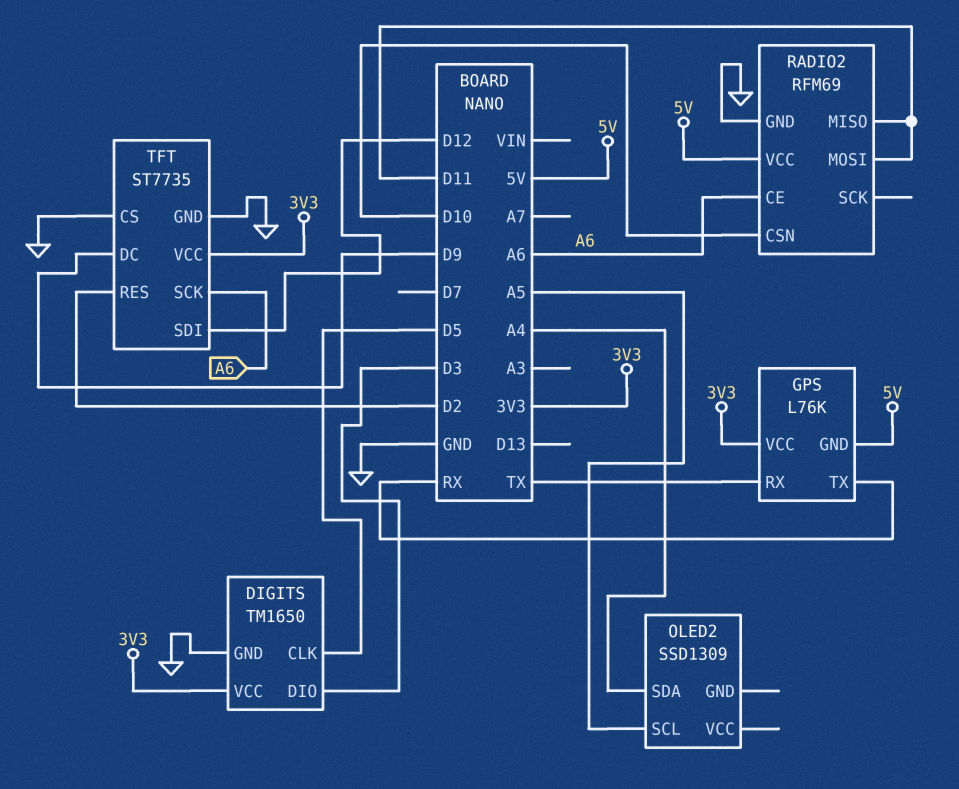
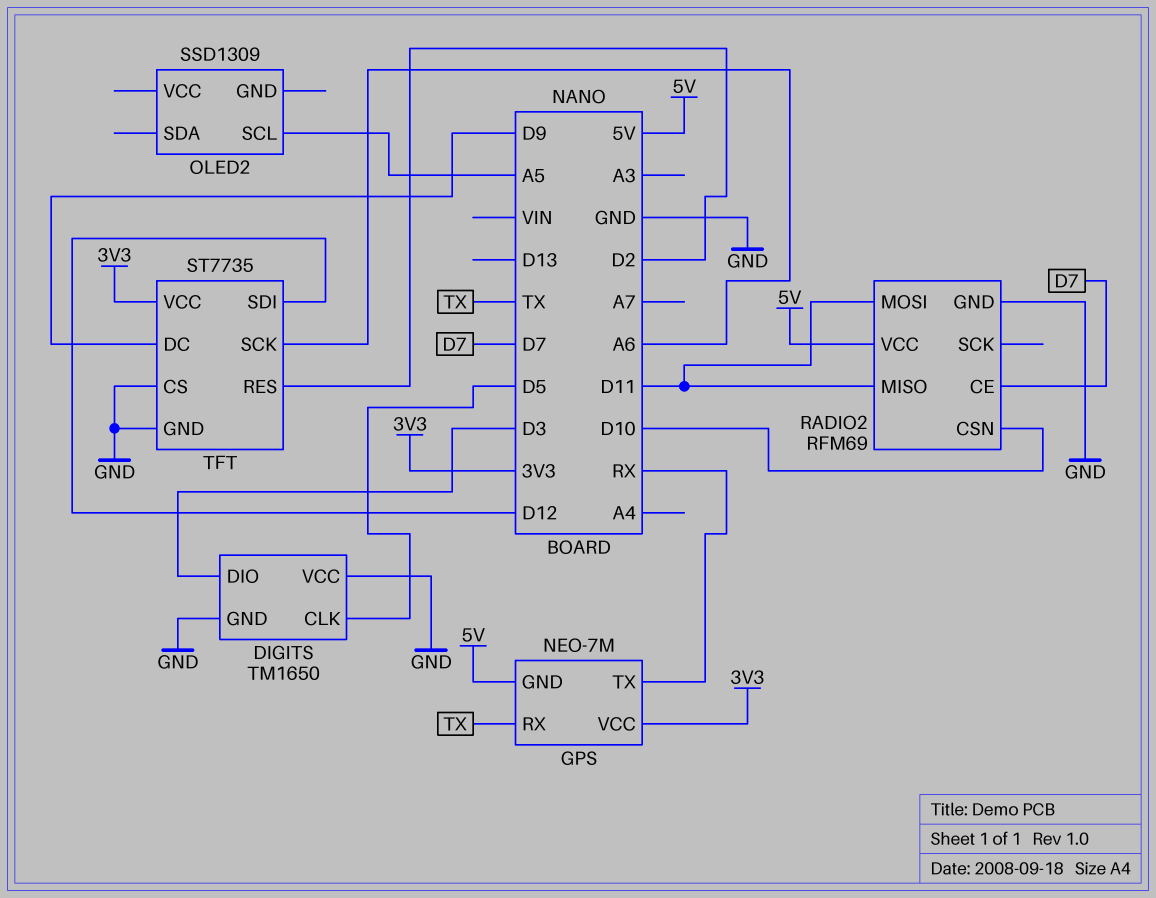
DIGITS pin VCC: 3V3 -> GND
GPS: L76K -> NEO-7M
OLED2 pin SDA: A4 -> none
RADIO2 pin CE: A6 -> D7

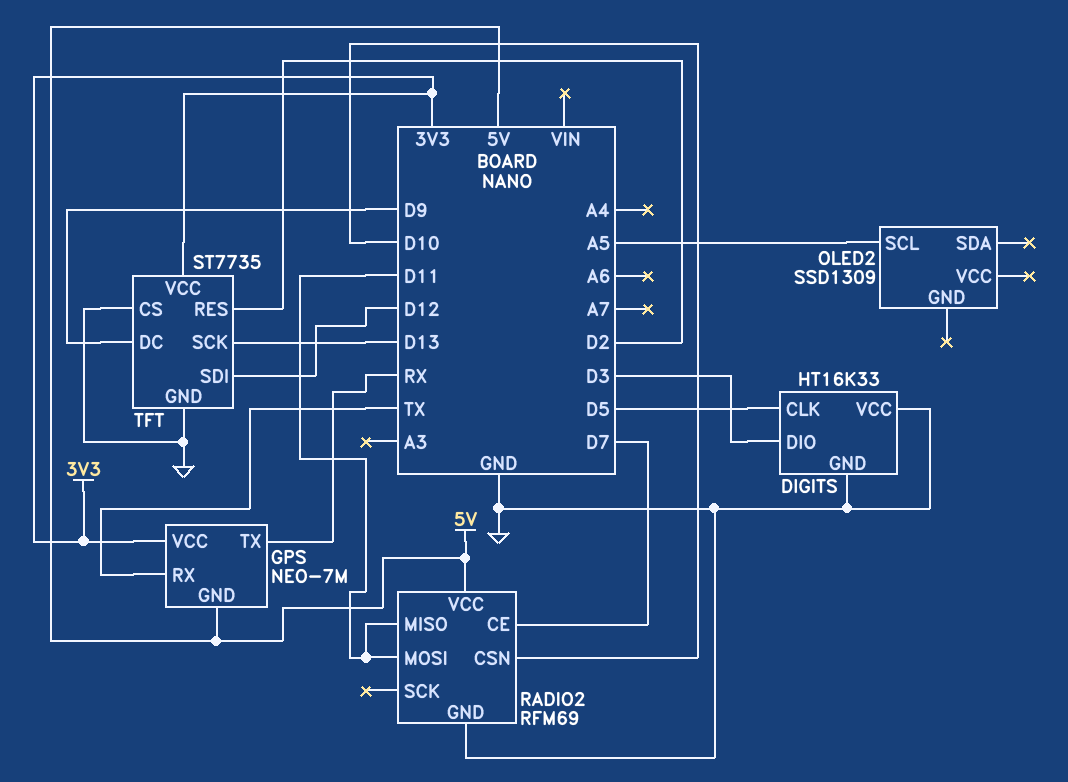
DIGITS: TM1650 -> HT16K33
TFT pin SCK: A6 -> D13

